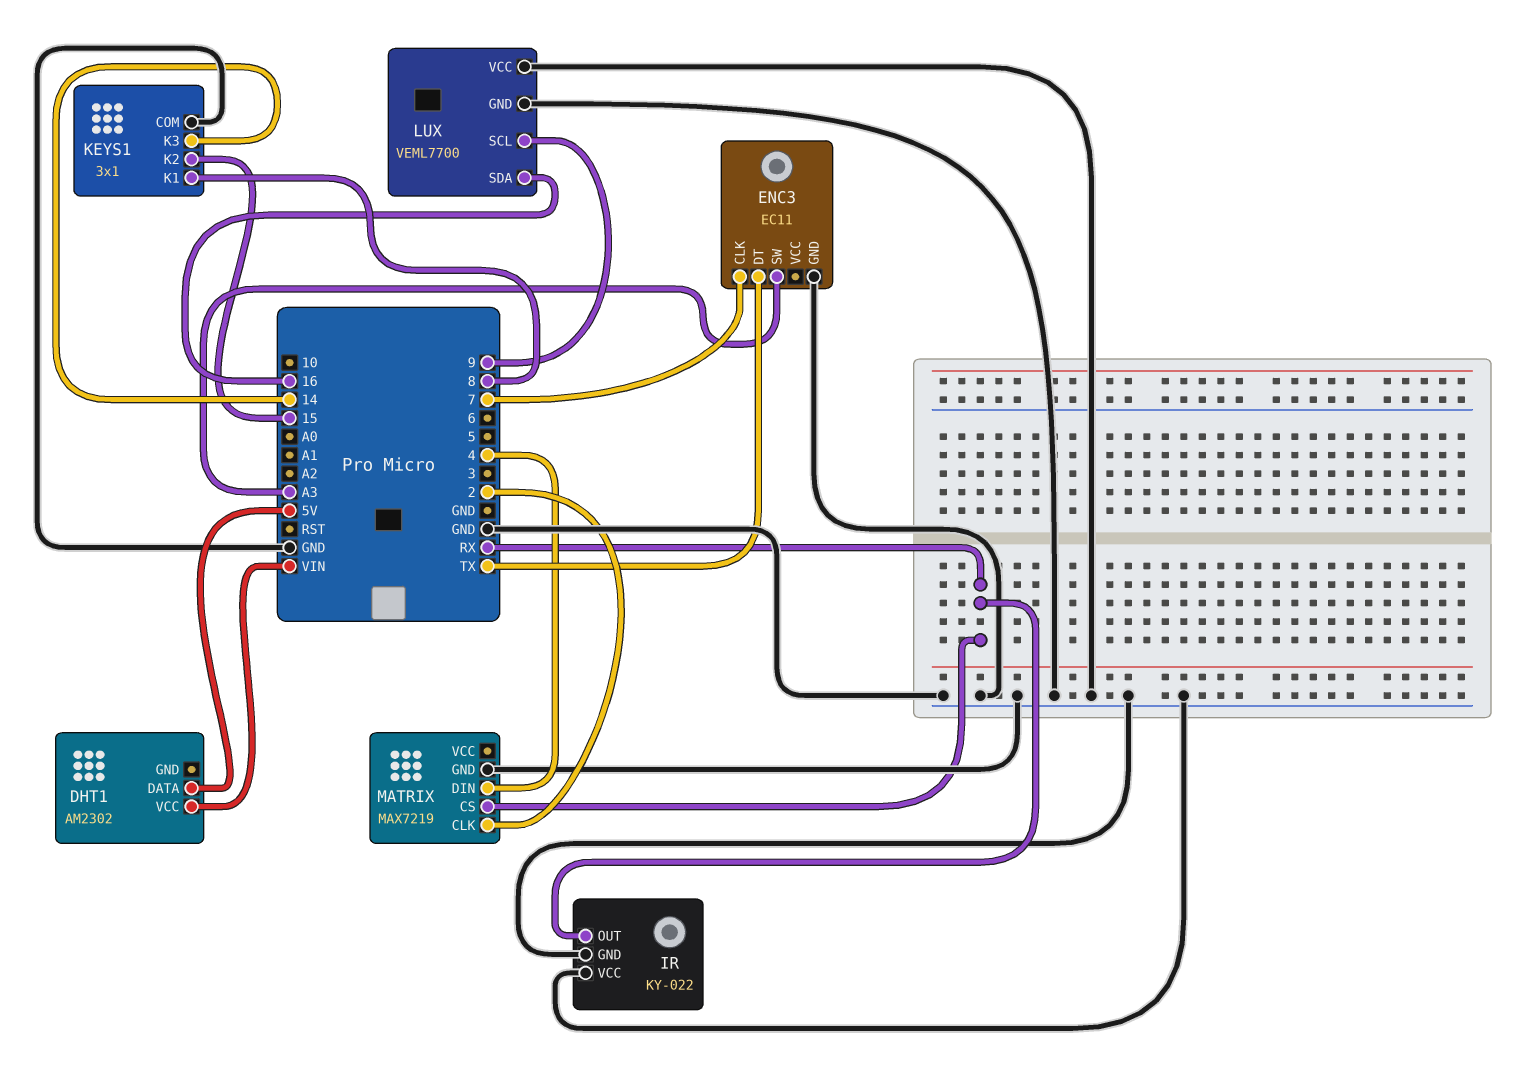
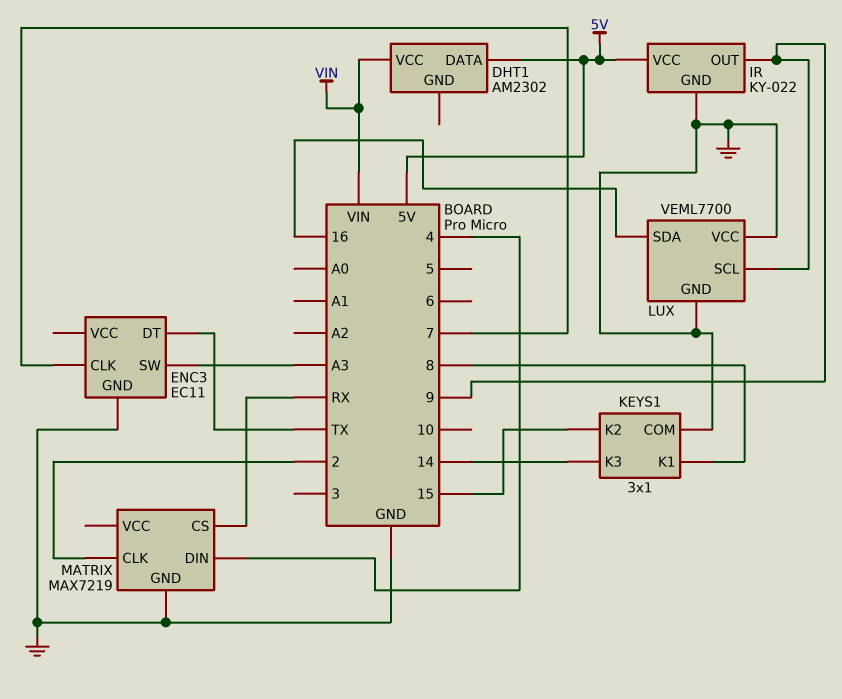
IR pin OUT: RX -> 9
IR pin VCC: GND -> 5V

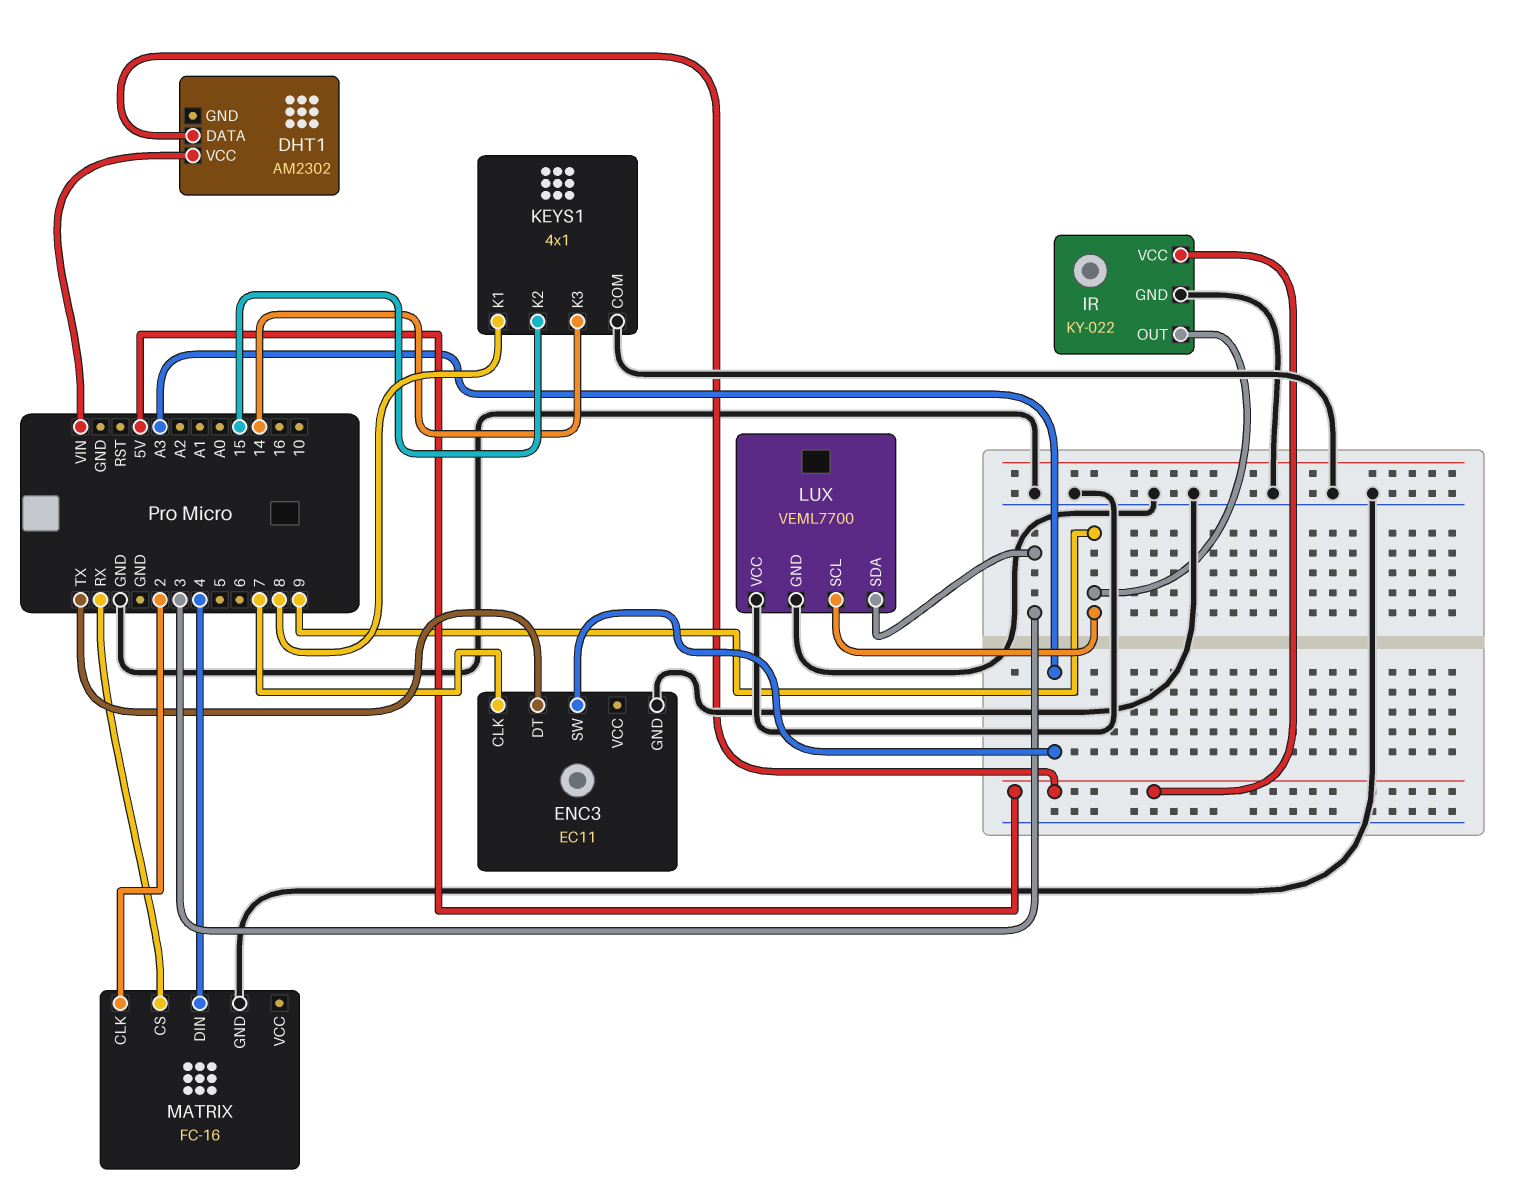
KEYS1: 3x1 -> 4x1
LUX pin SDA: 16 -> 3
MATRIX: MAX7219 -> FC-16

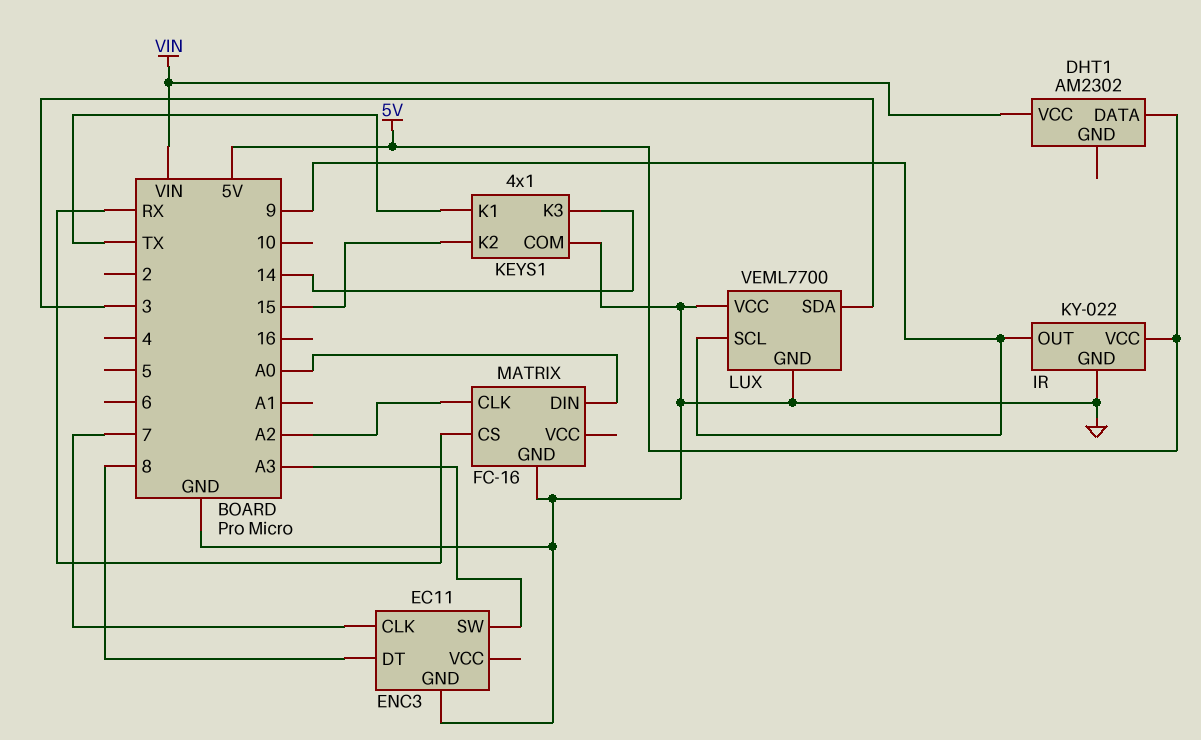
ENC3 pin DT: TX -> 8
KEYS1 pin K1: 8 -> TX
MATRIX pin CLK: 2 -> A2
MATRIX pin DIN: 4 -> A0

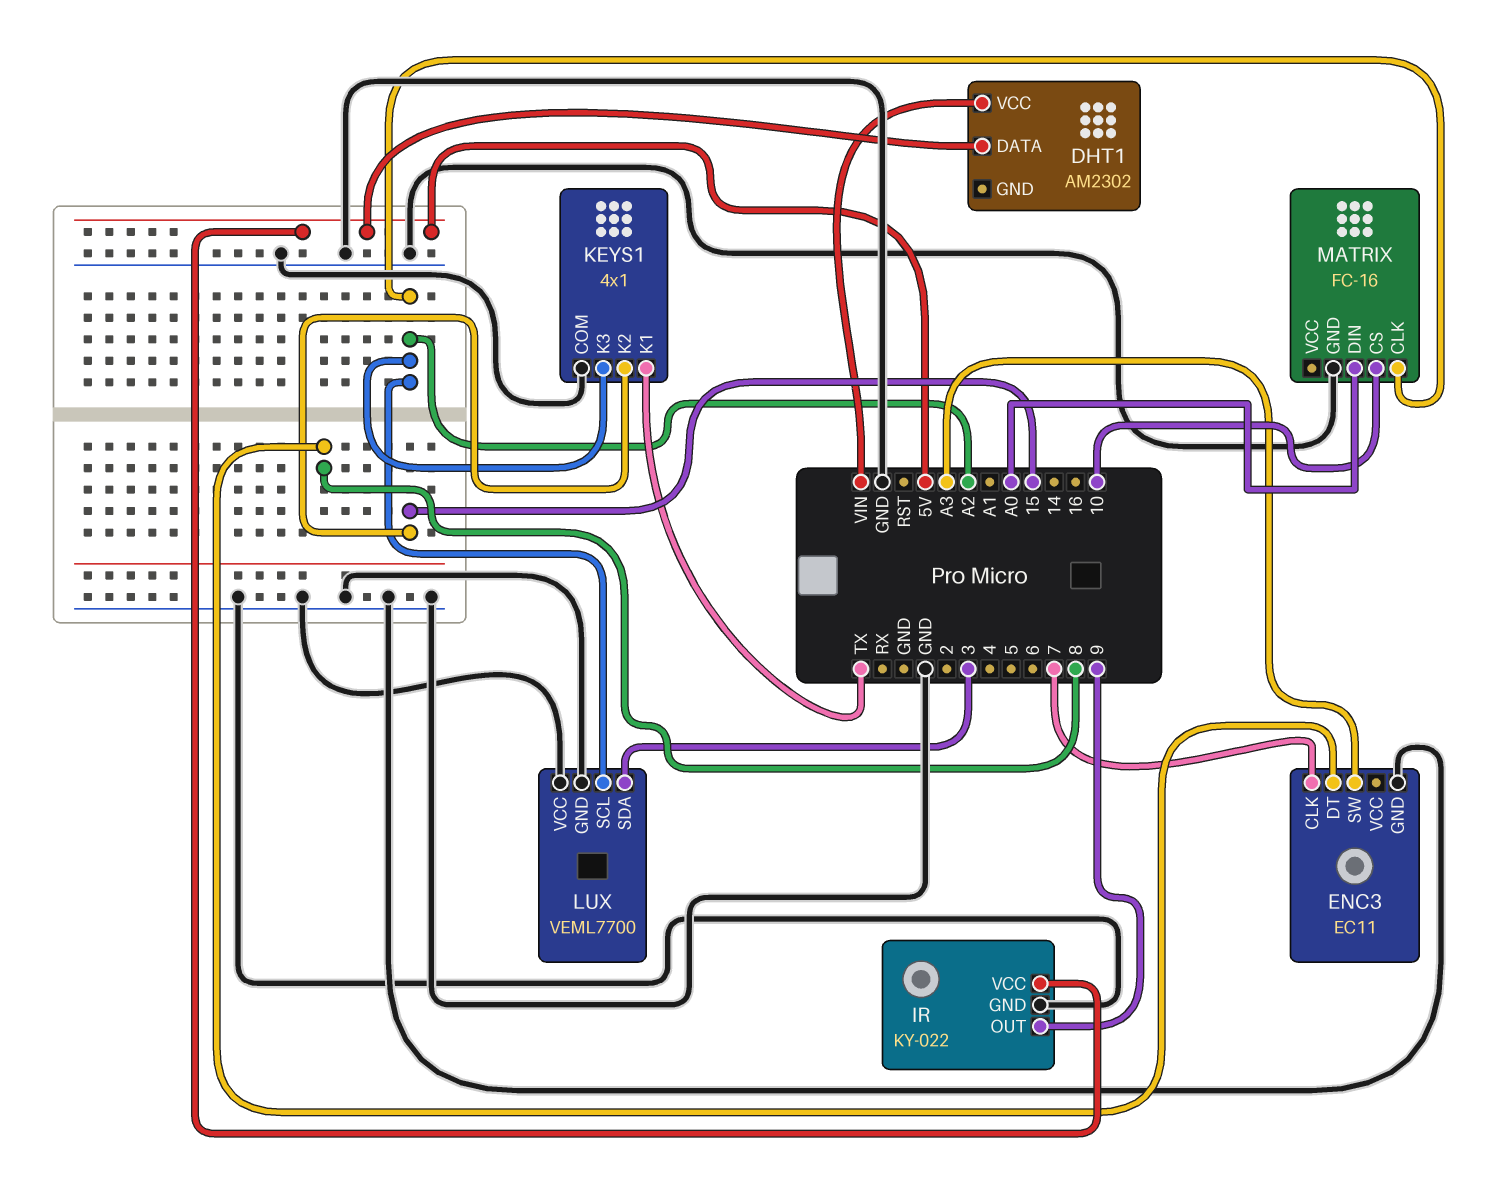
KEYS1 pin K3: 14 -> A2
LUX pin SCL: 9 -> A2
MATRIX pin CS: RX -> 10

